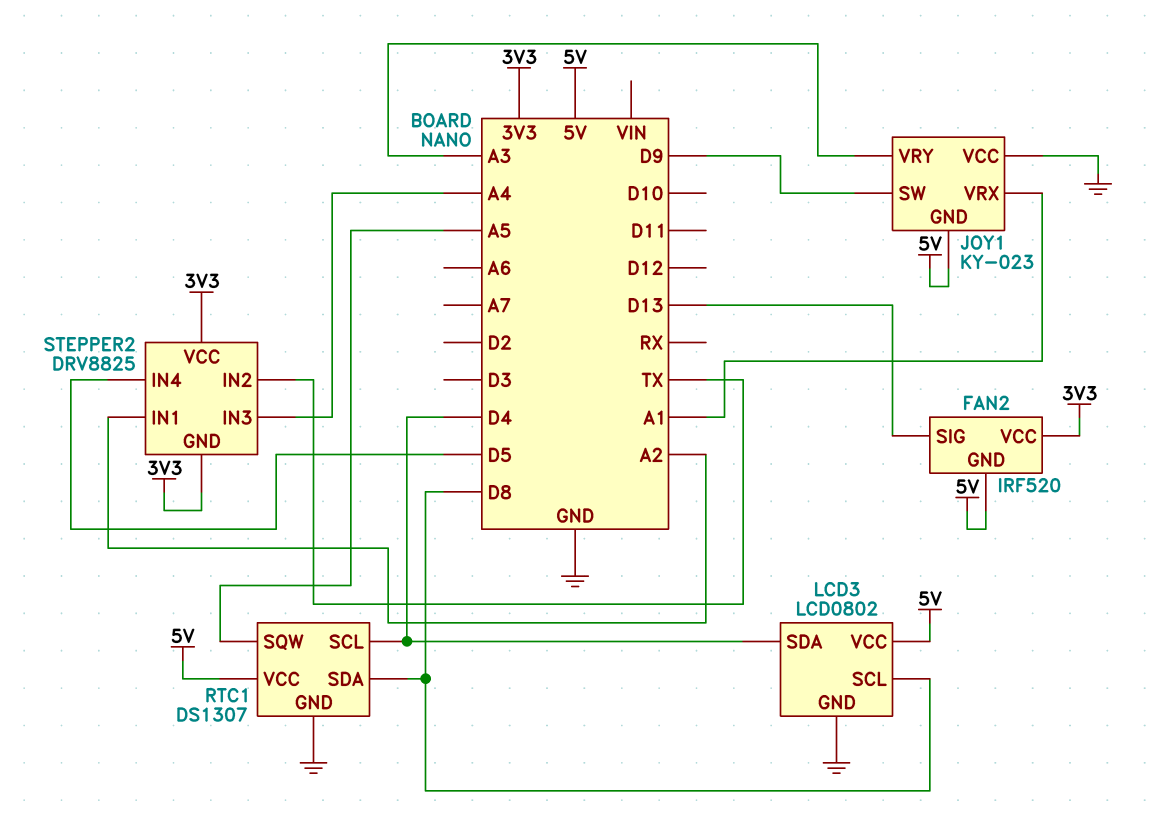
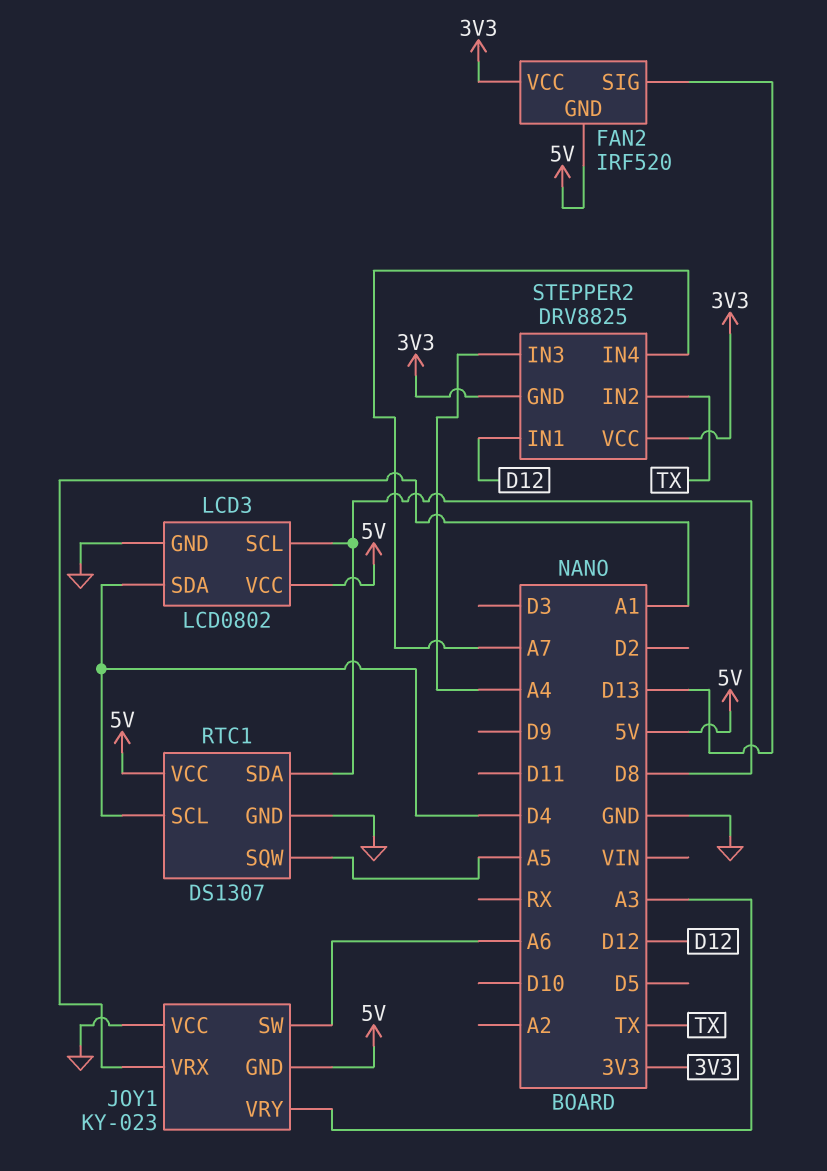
JOY1 pin SW: D9 -> A6
STEPPER2 pin IN1: A2 -> D12
STEPPER2 pin IN4: D5 -> A7

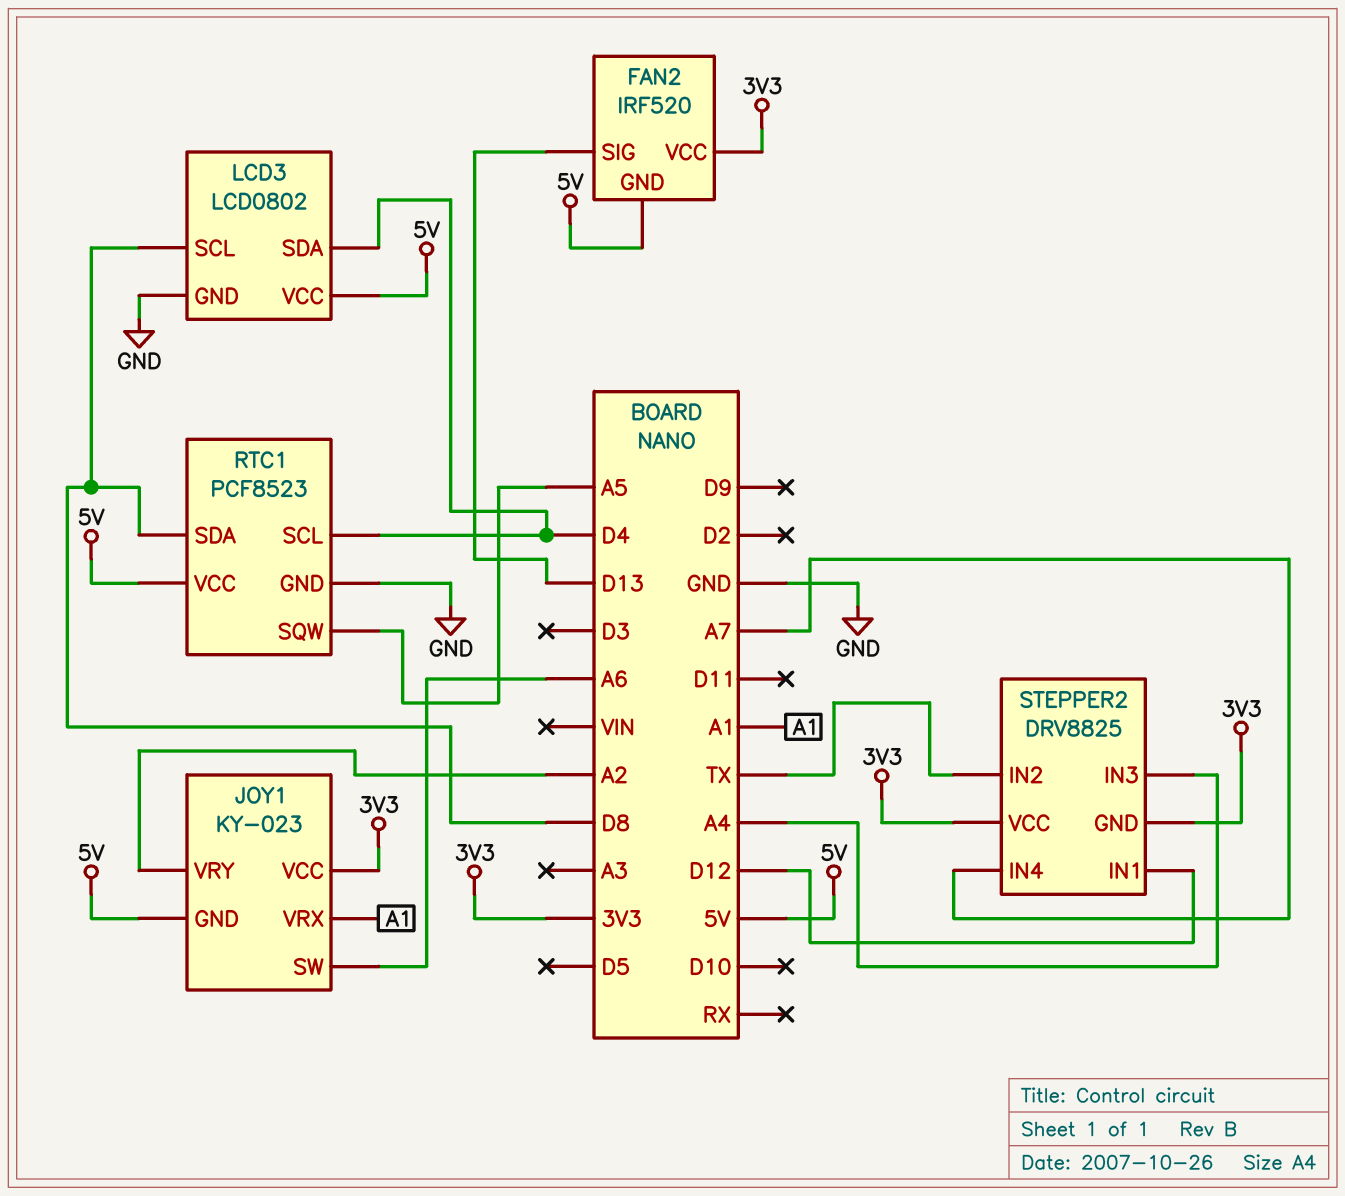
JOY1 pin VCC: GND -> 3V3
JOY1 pin VRY: A3 -> A2
RTC1: DS1307 -> PCF8523

